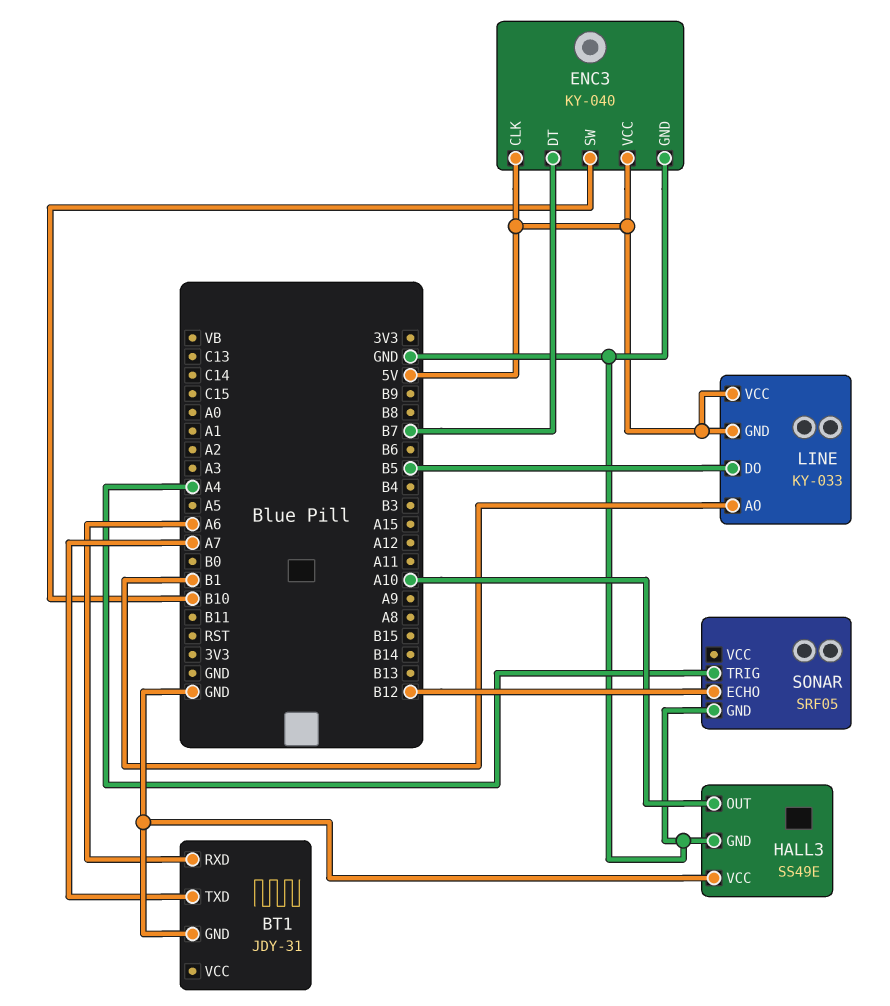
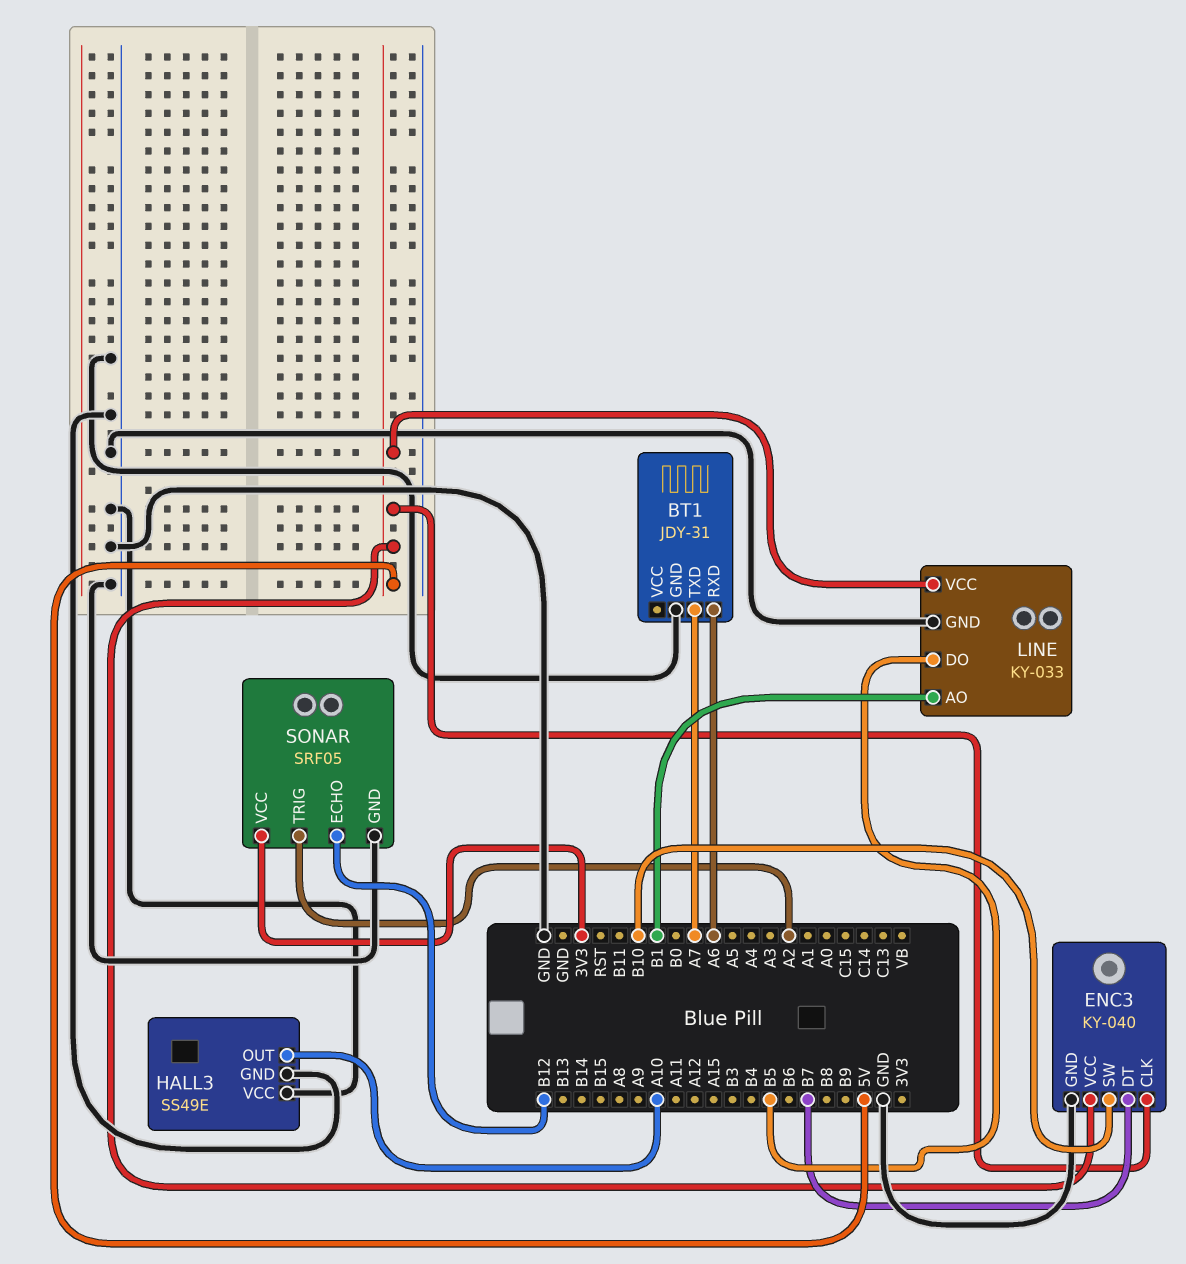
LINE pin GND: 5V -> GND
SONAR pin TRIG: A4 -> A2
SONAR pin VCC: none -> 3V3

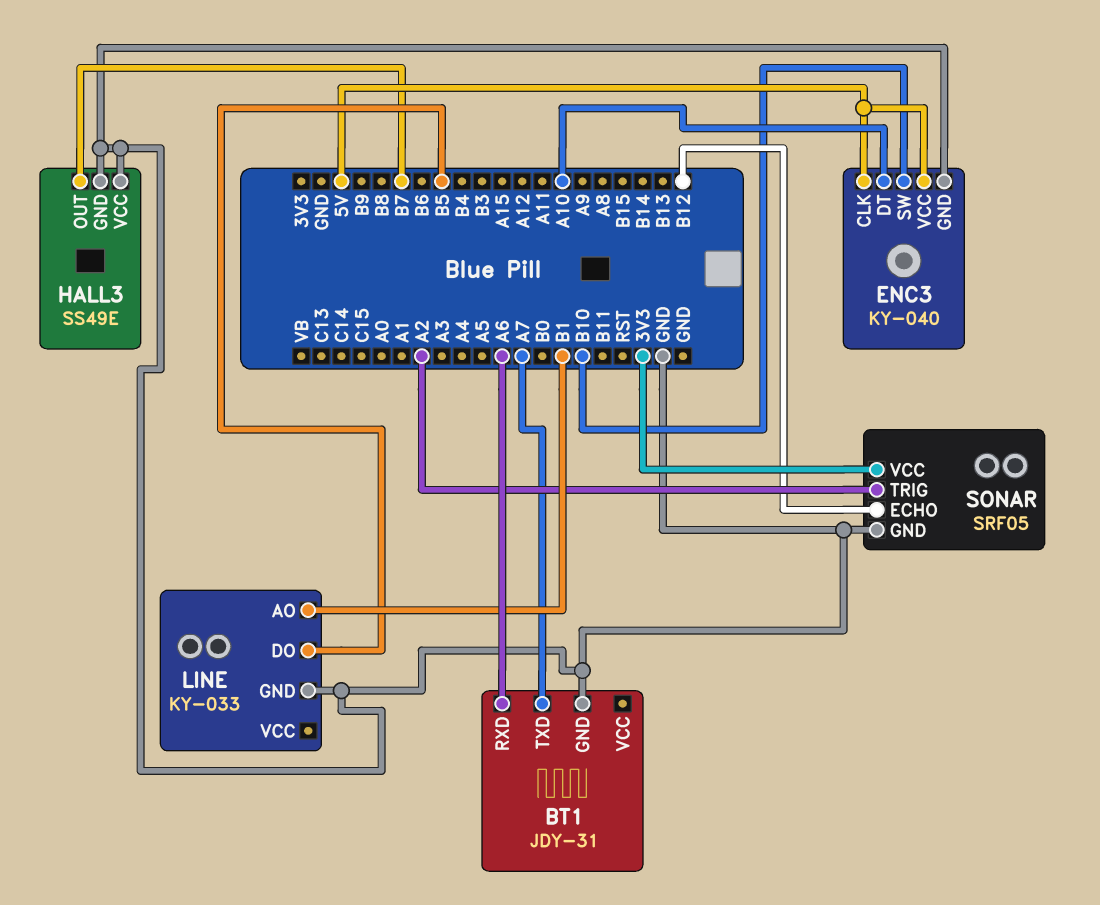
ENC3 pin DT: B7 -> A10
HALL3 pin OUT: A10 -> B7
LINE pin VCC: 5V -> none

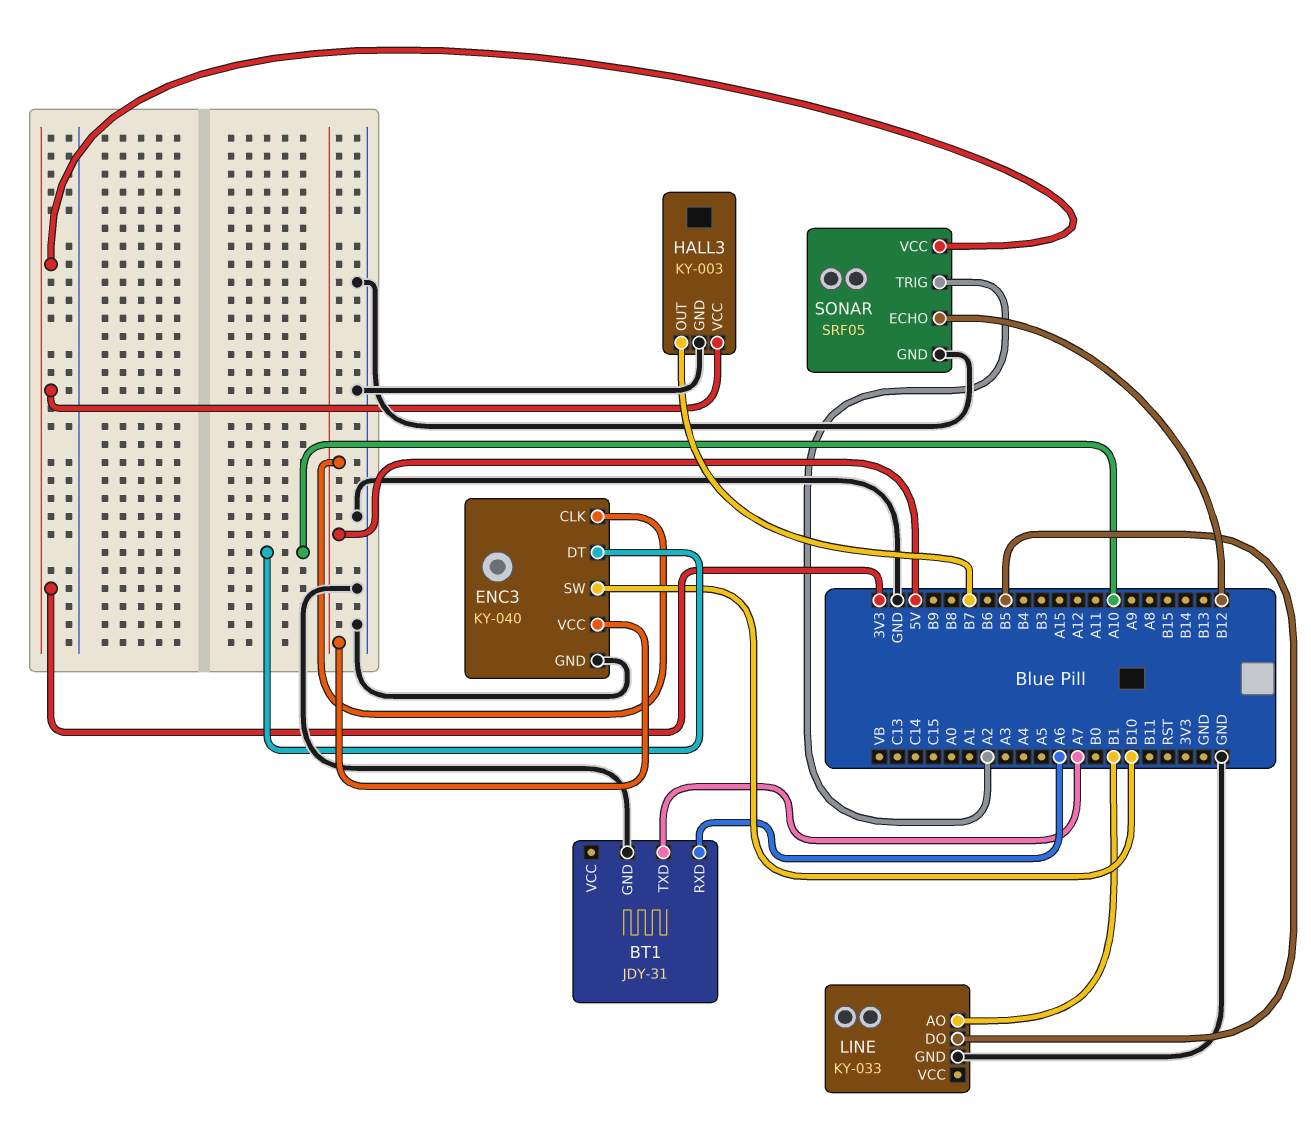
HALL3: SS49E -> KY-003
HALL3 pin VCC: GND -> 3V3

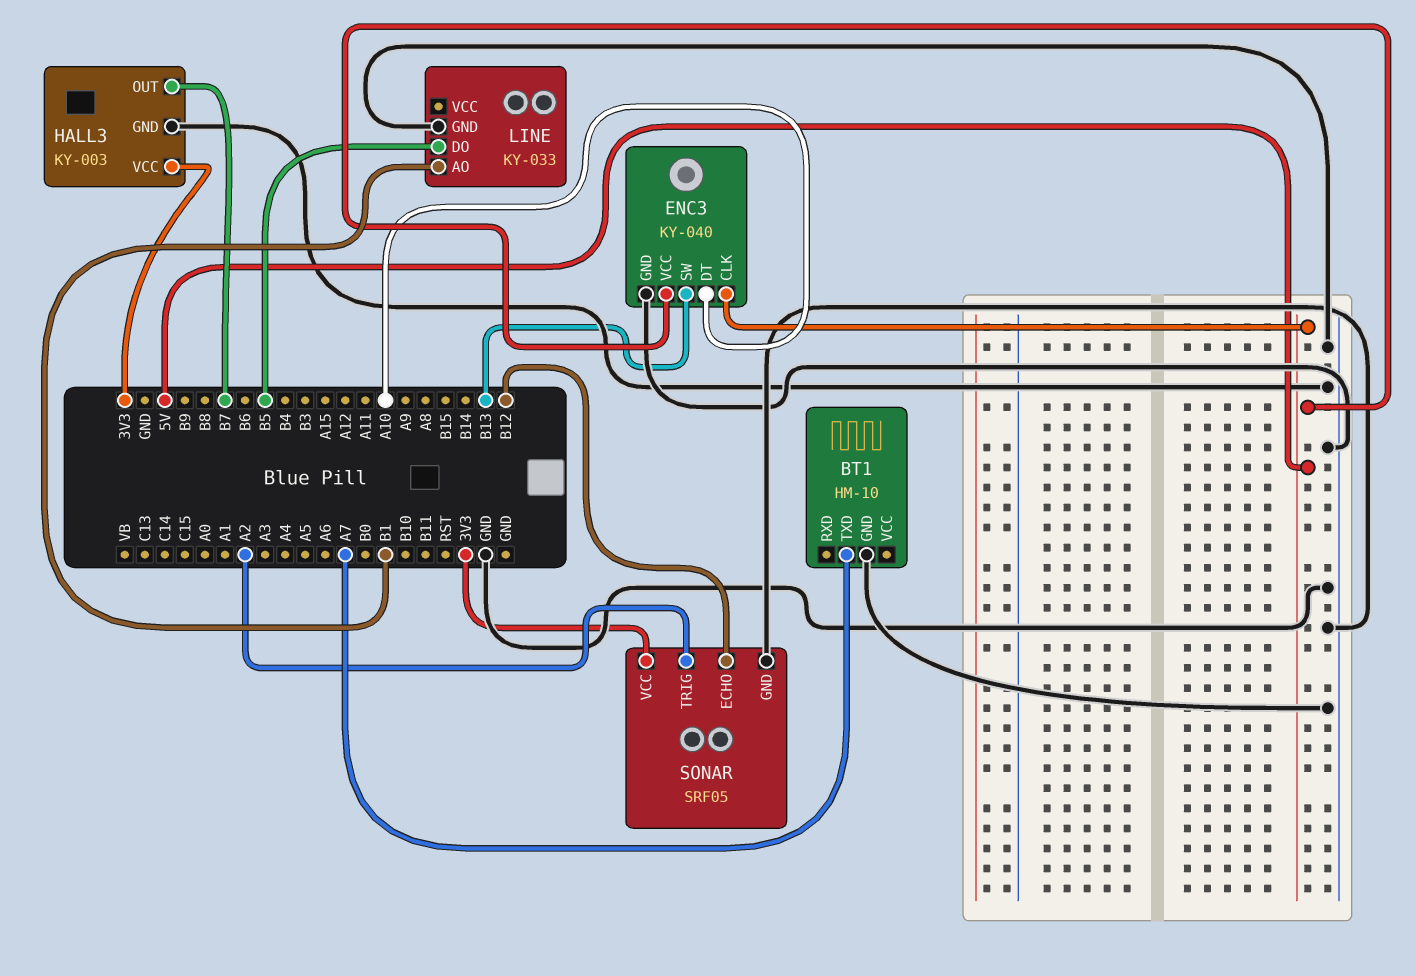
BT1: JDY-31 -> HM-10
BT1 pin RXD: A6 -> none
ENC3 pin SW: B10 -> B13

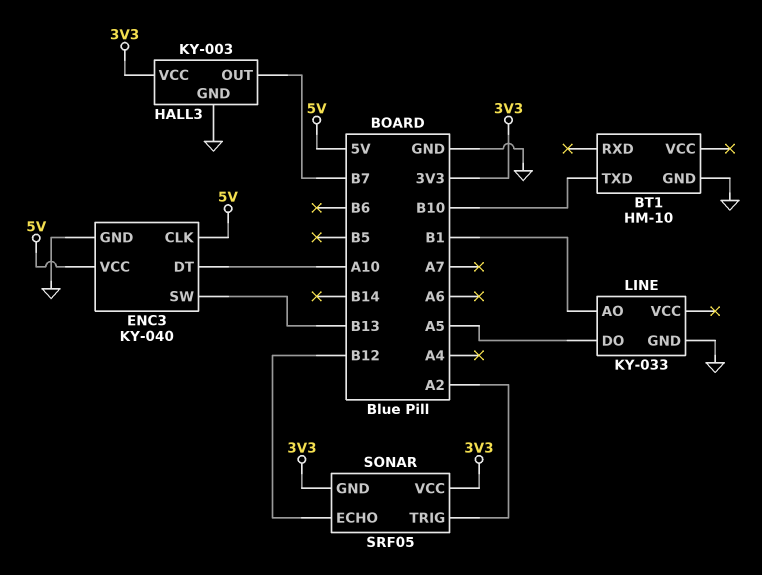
BT1 pin TXD: A7 -> B10
LINE pin DO: B5 -> A5
SONAR pin GND: GND -> 3V3

